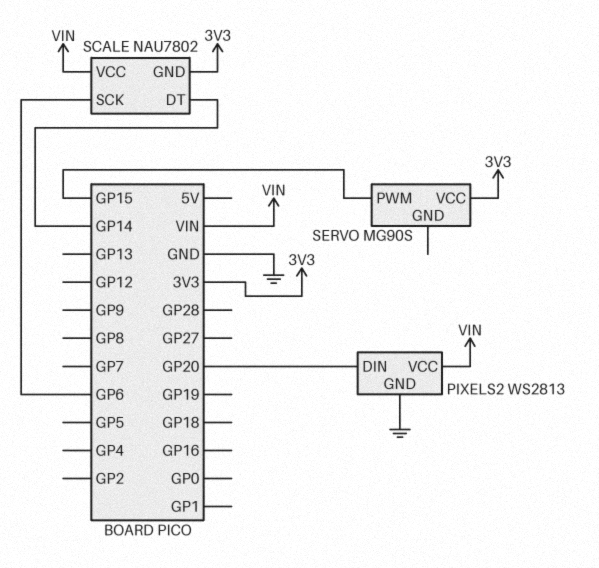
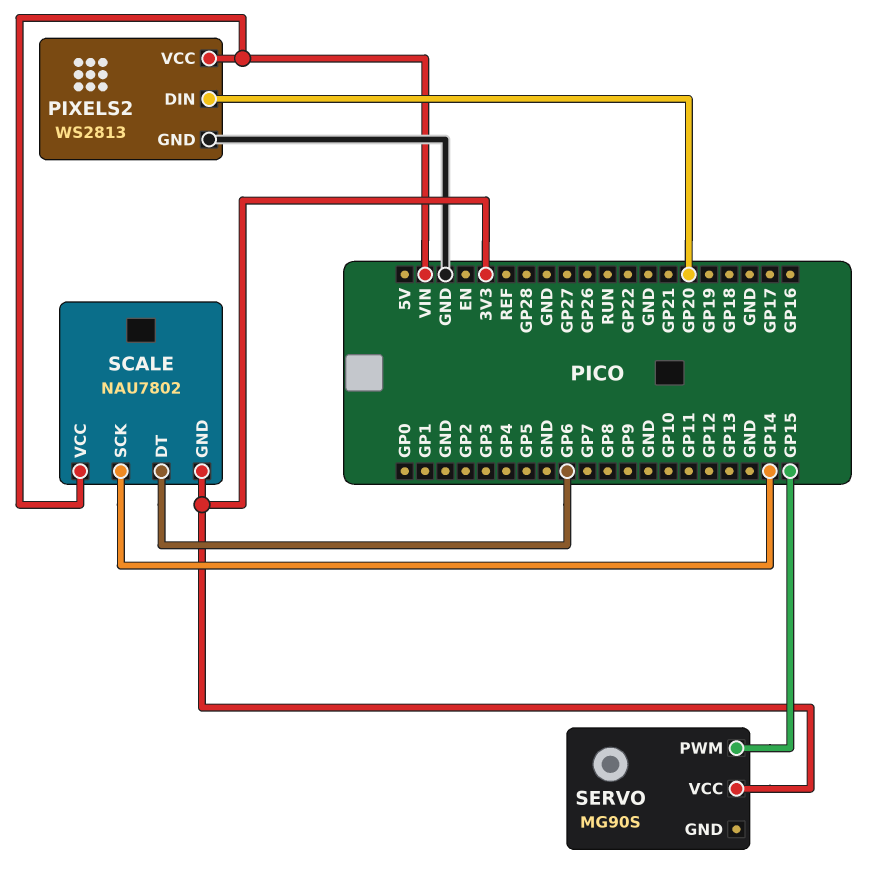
SCALE pin DT: GP14 -> GP6
SCALE pin SCK: GP6 -> GP14

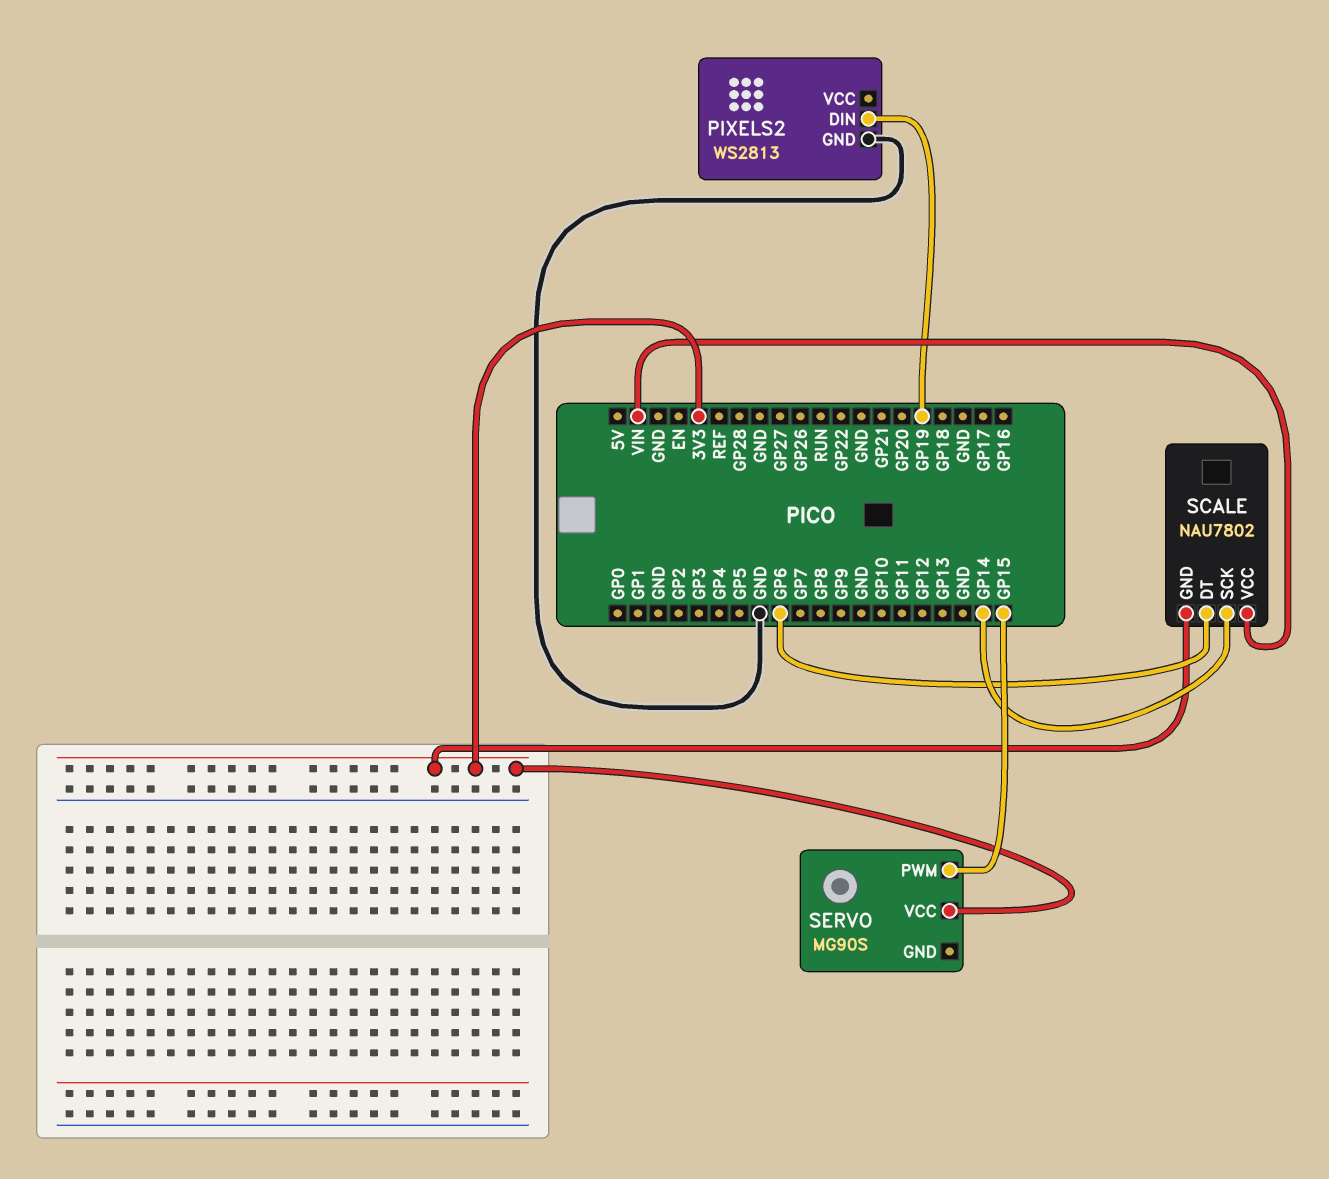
PIXELS2 pin DIN: GP20 -> GP19
PIXELS2 pin VCC: VIN -> none

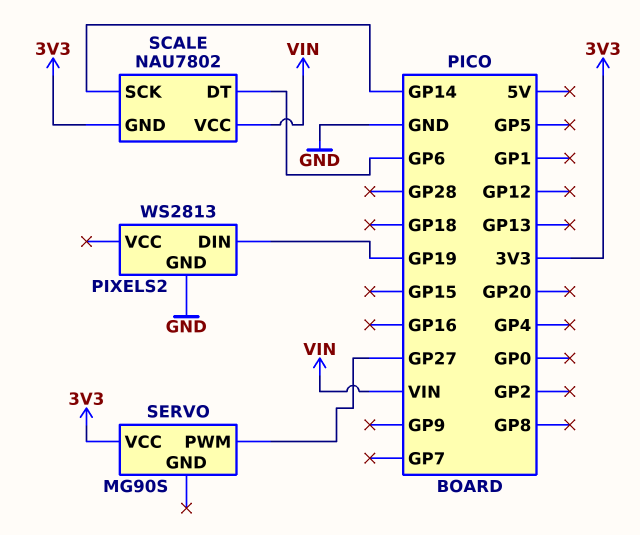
SERVO pin PWM: GP15 -> GP27

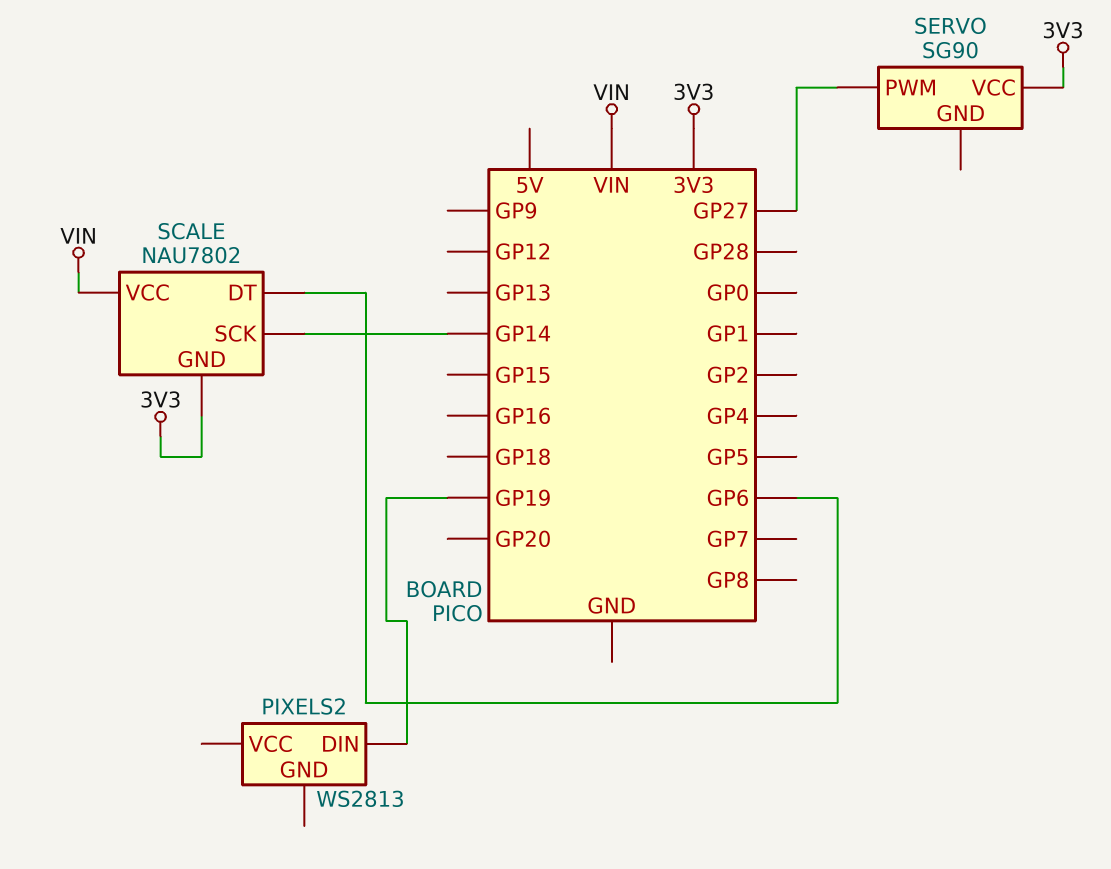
PIXELS2 pin GND: GND -> none
SERVO: MG90S -> SG90

